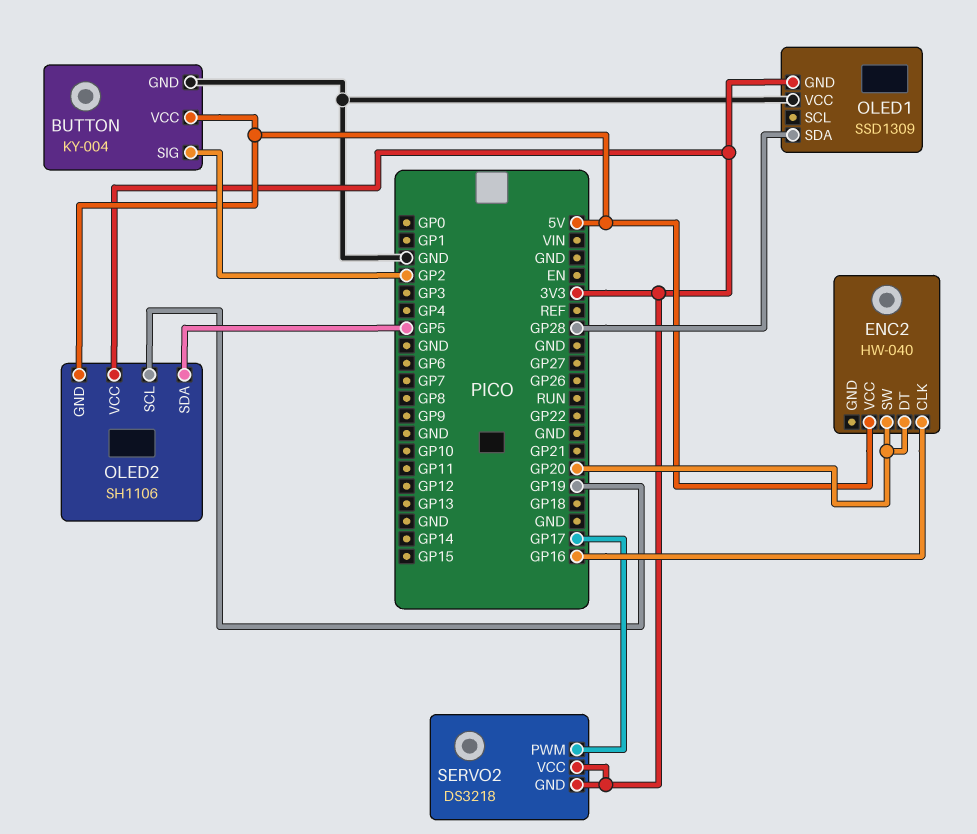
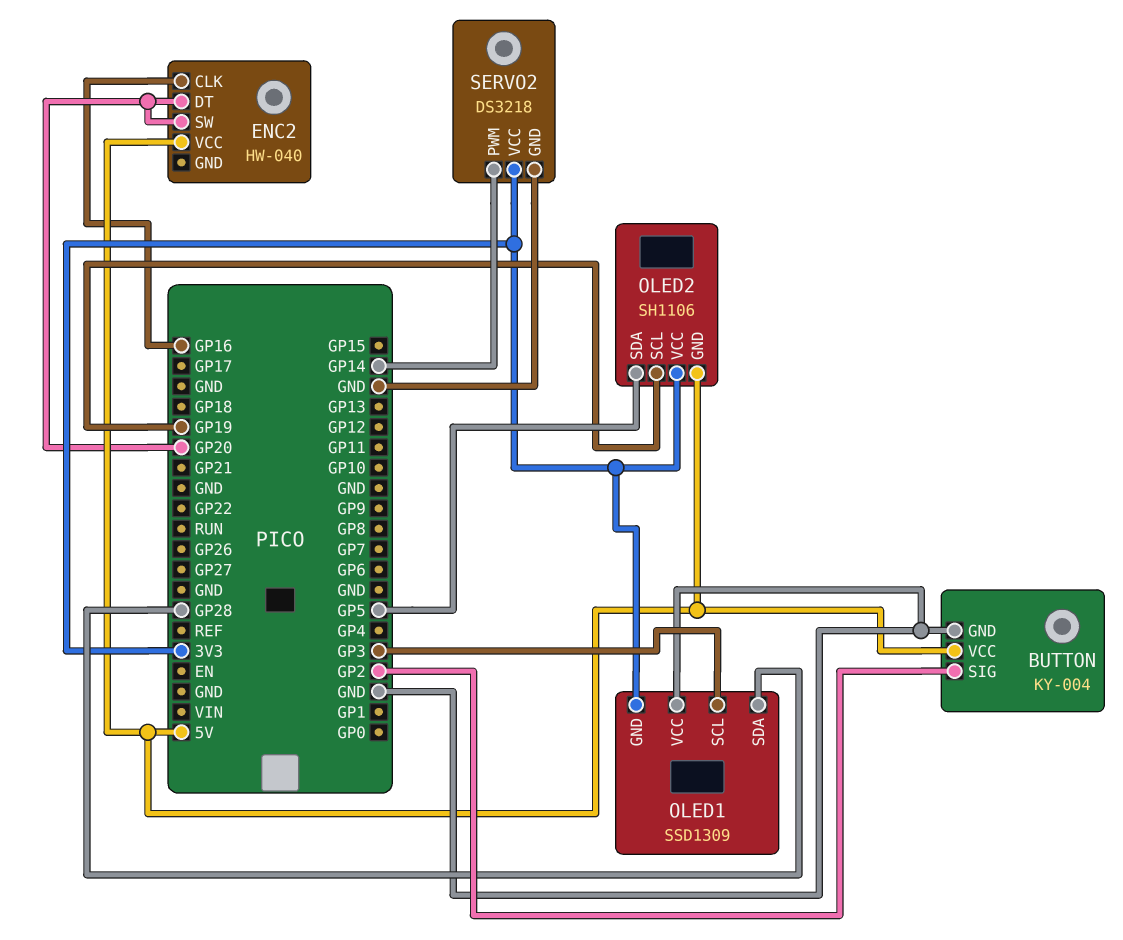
OLED1 pin SCL: none -> GP3
SERVO2 pin GND: 3V3 -> GND
SERVO2 pin PWM: GP17 -> GP14

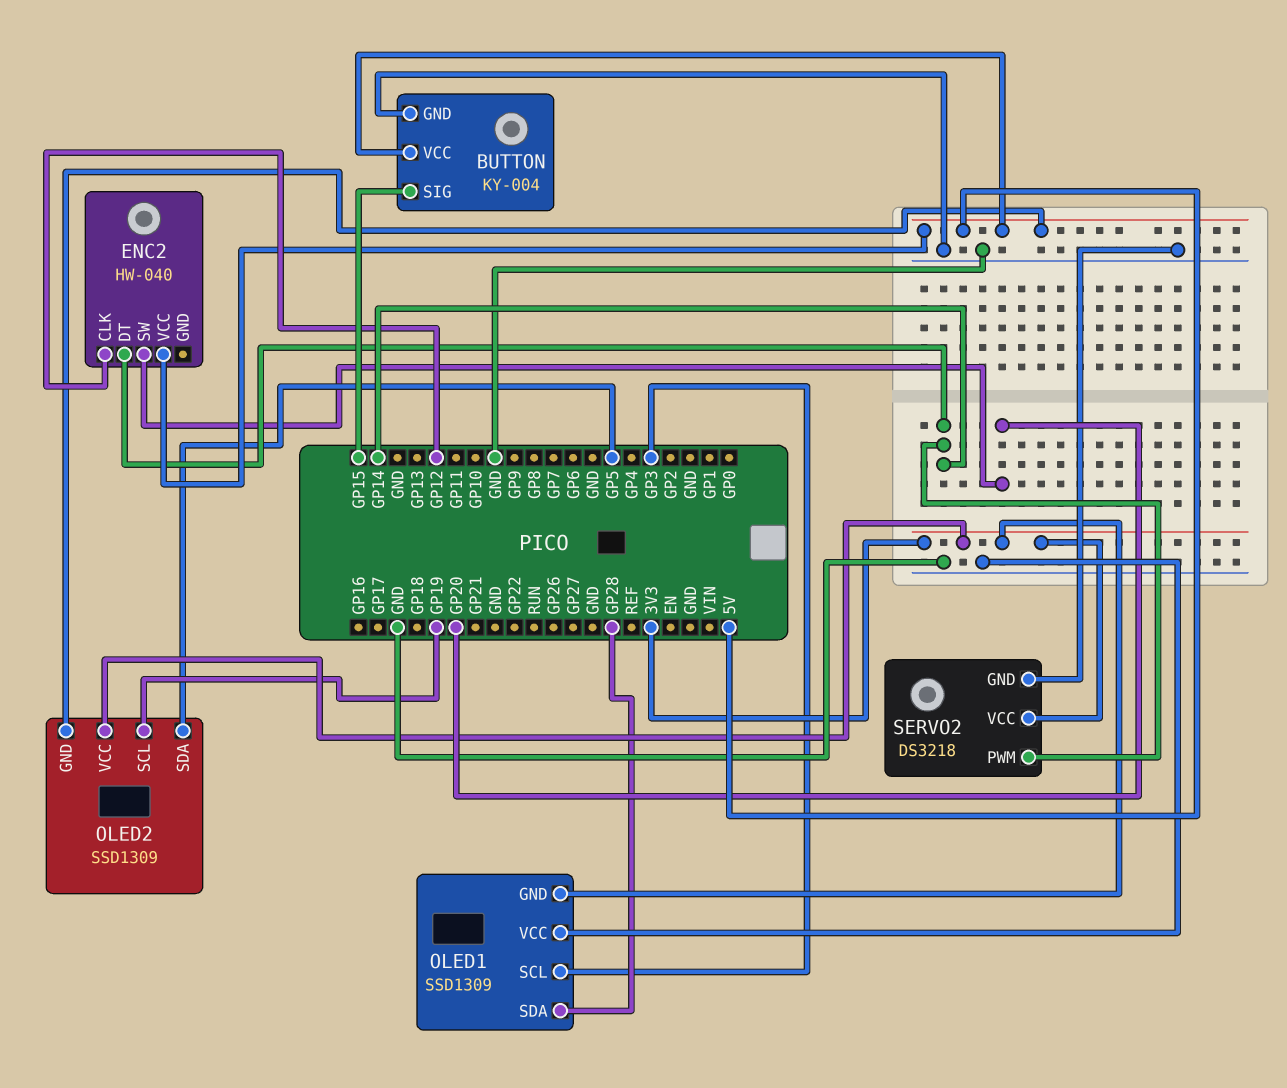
BUTTON pin SIG: GP2 -> GP15
ENC2 pin CLK: GP16 -> GP12
ENC2 pin DT: GP20 -> GP14
OLED2: SH1106 -> SSD1309

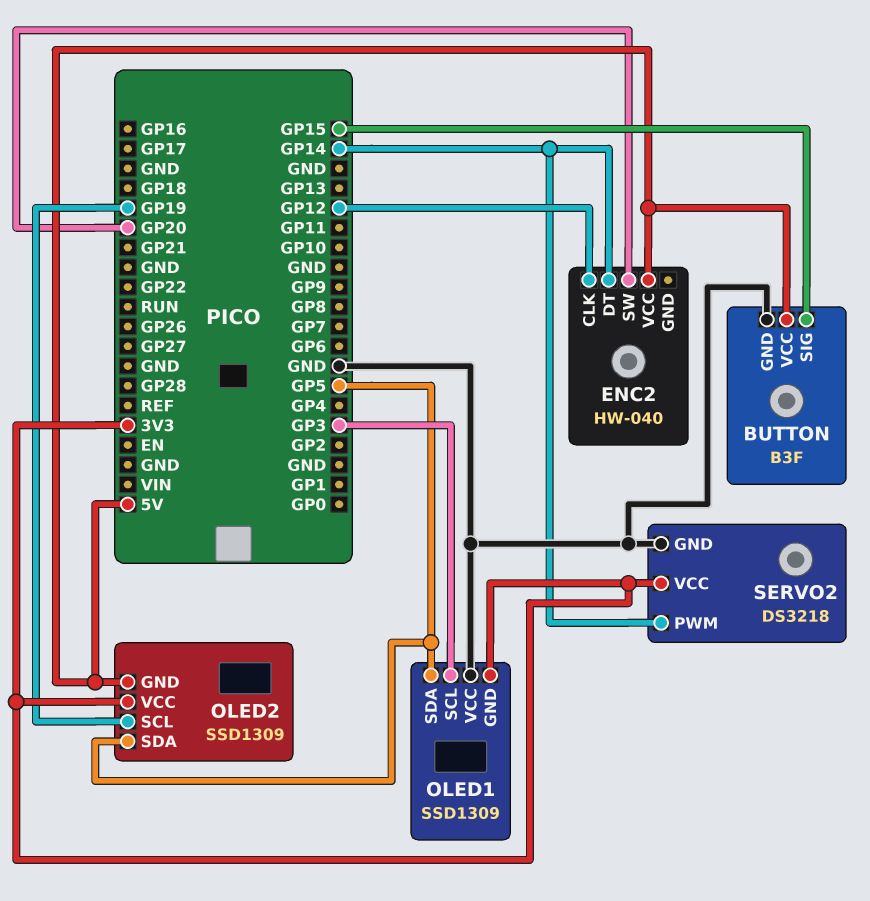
BUTTON: KY-004 -> B3F
OLED1 pin SDA: GP28 -> GP5

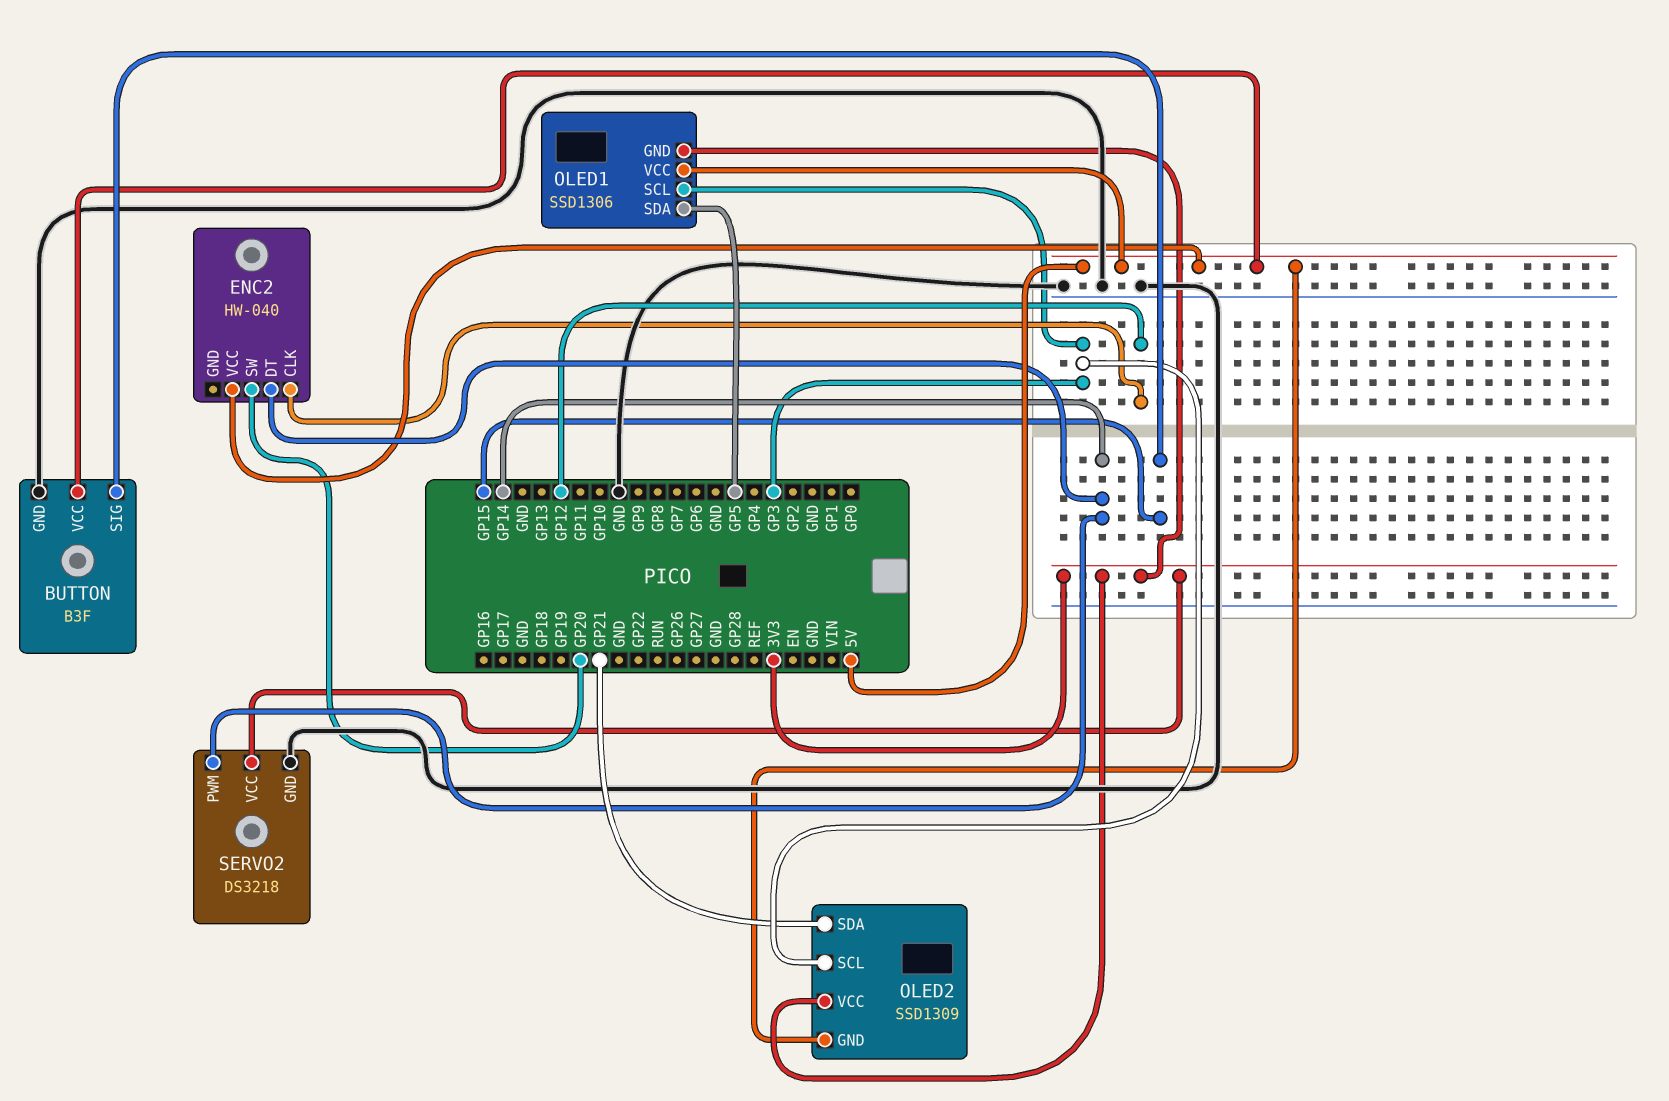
OLED1: SSD1309 -> SSD1306
OLED1 pin VCC: GND -> 5V
OLED2 pin SCL: GP19 -> GP3
OLED2 pin SDA: GP5 -> GP21

